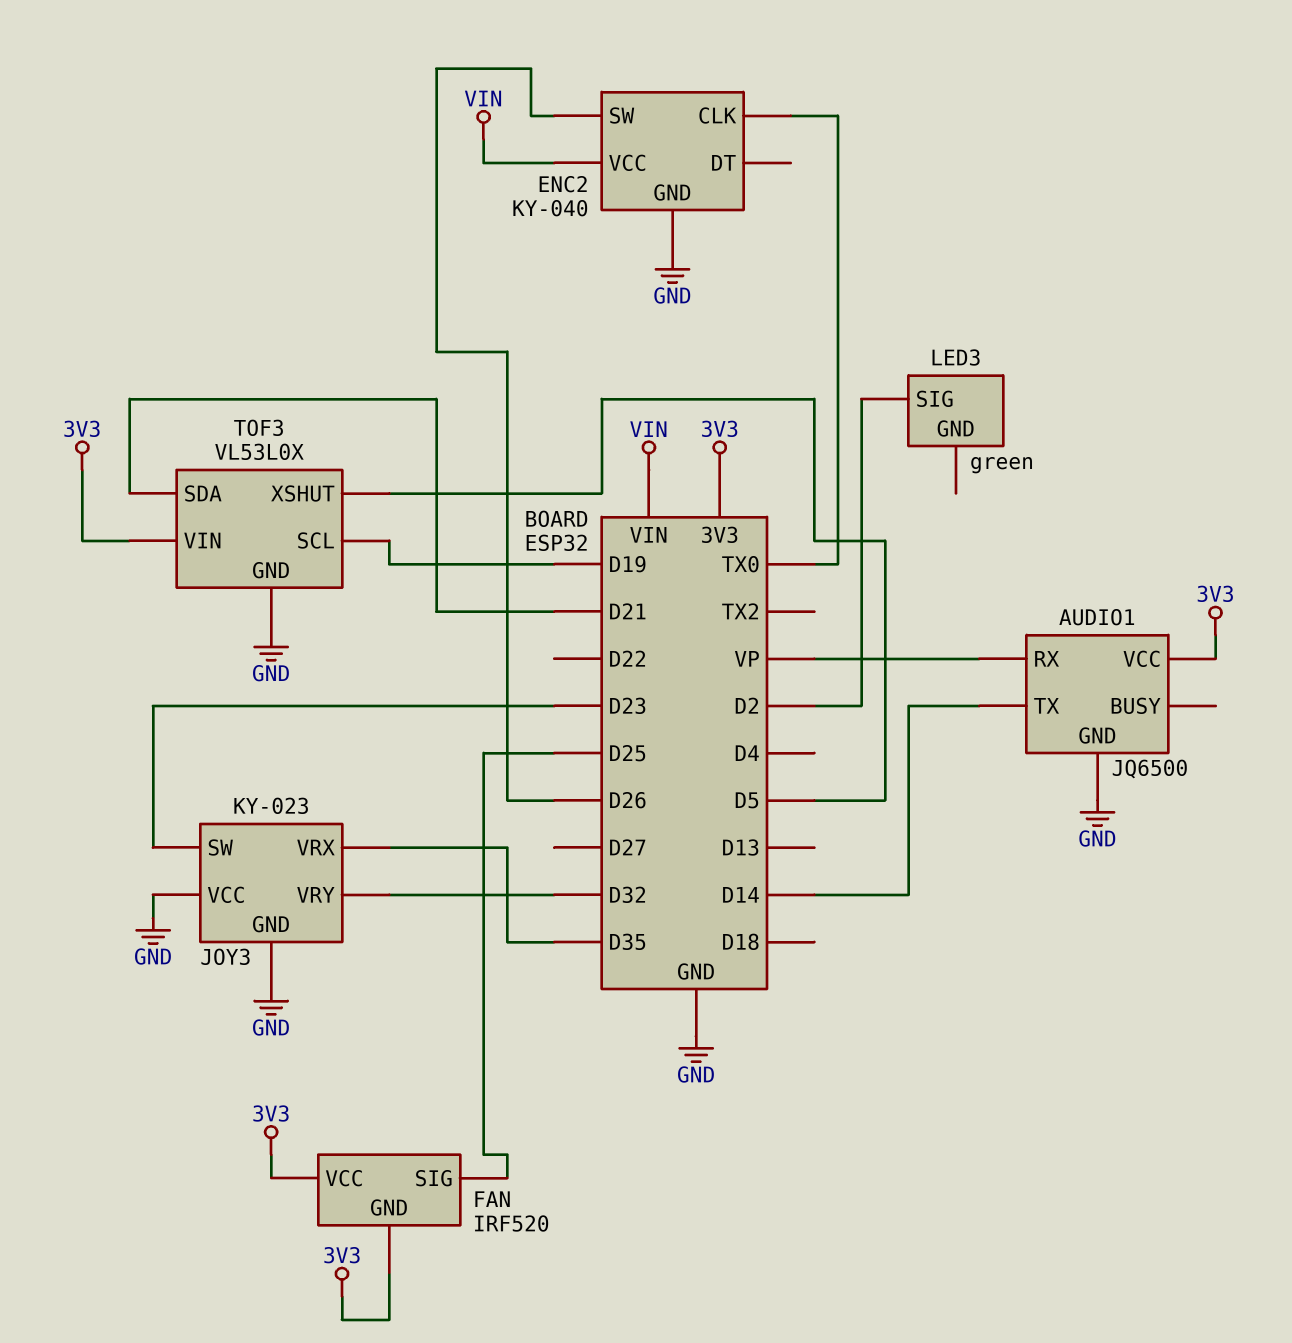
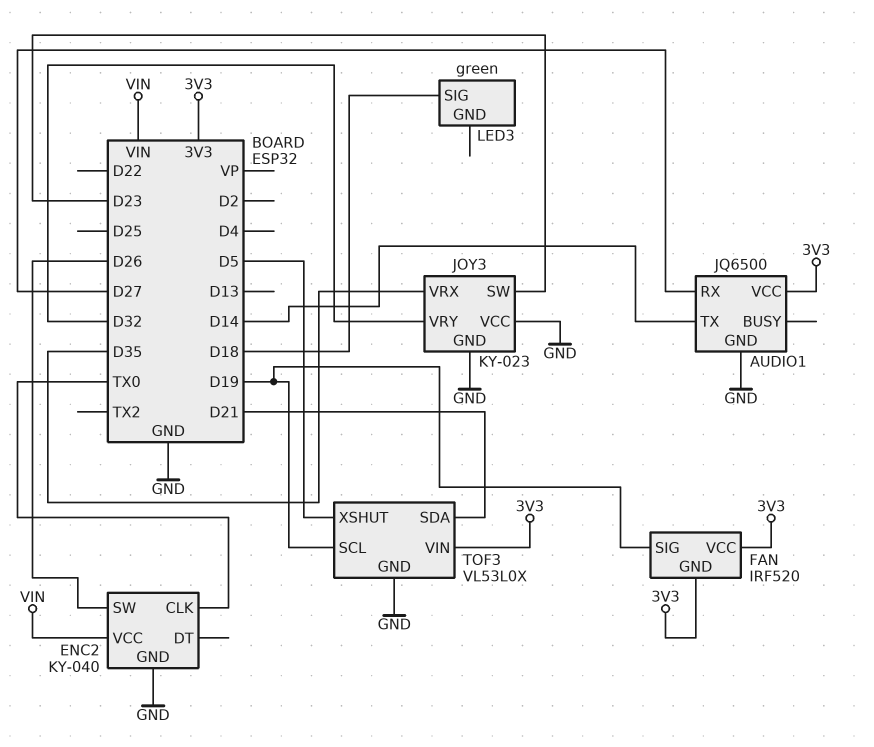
AUDIO1 pin RX: VP -> D27
FAN pin SIG: D25 -> D19
LED3 pin SIG: D2 -> D18

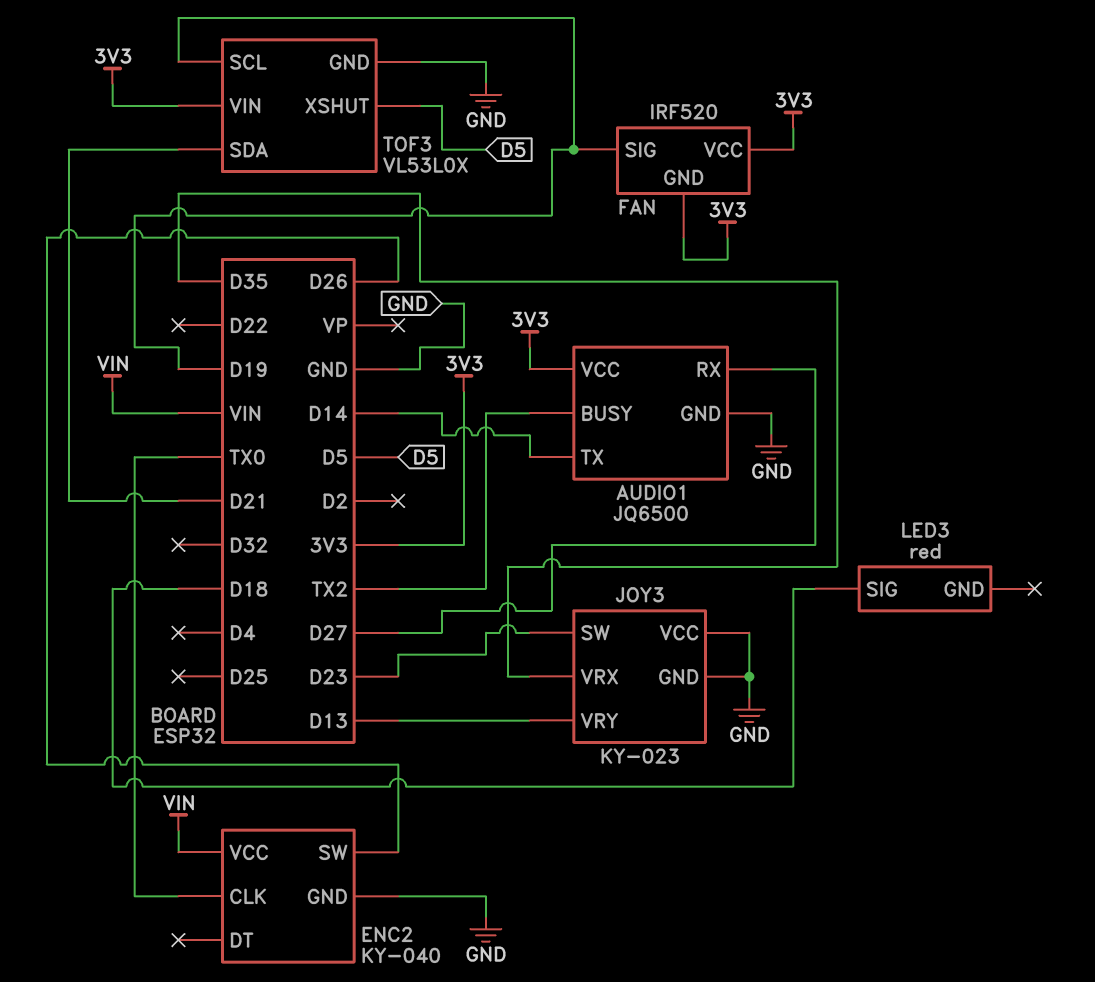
AUDIO1 pin BUSY: none -> TX2
JOY3 pin VRY: D32 -> D13
LED3: green -> red

